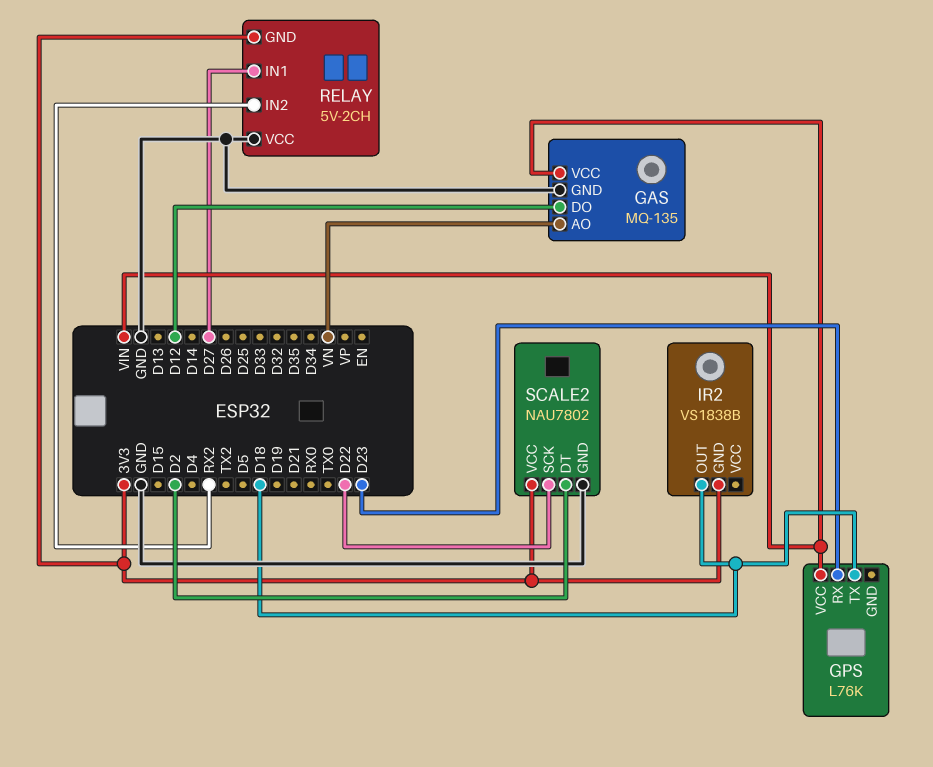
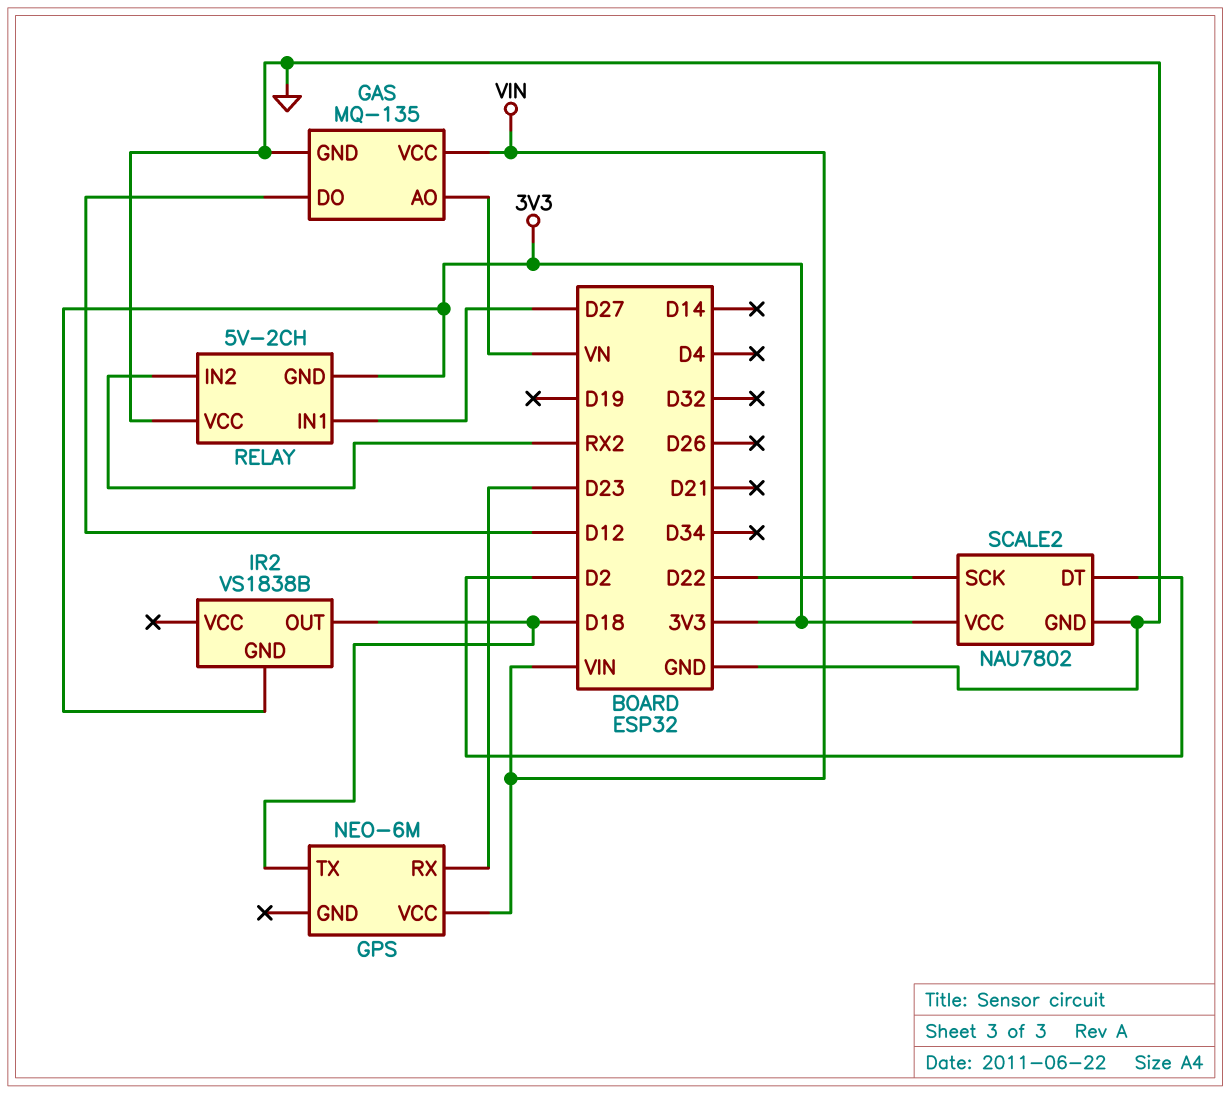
GPS: L76K -> NEO-6M

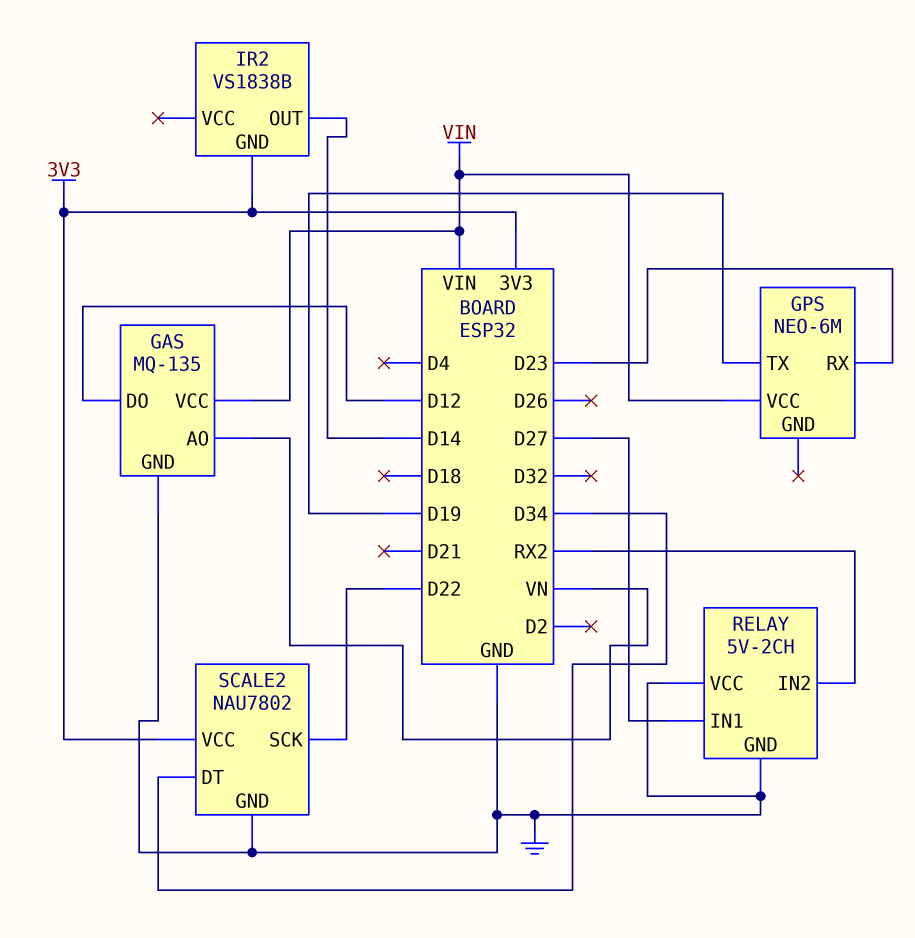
GPS pin TX: D18 -> D19
IR2 pin OUT: D18 -> D14
RELAY pin GND: 3V3 -> GND
SCALE2 pin DT: D2 -> D34

